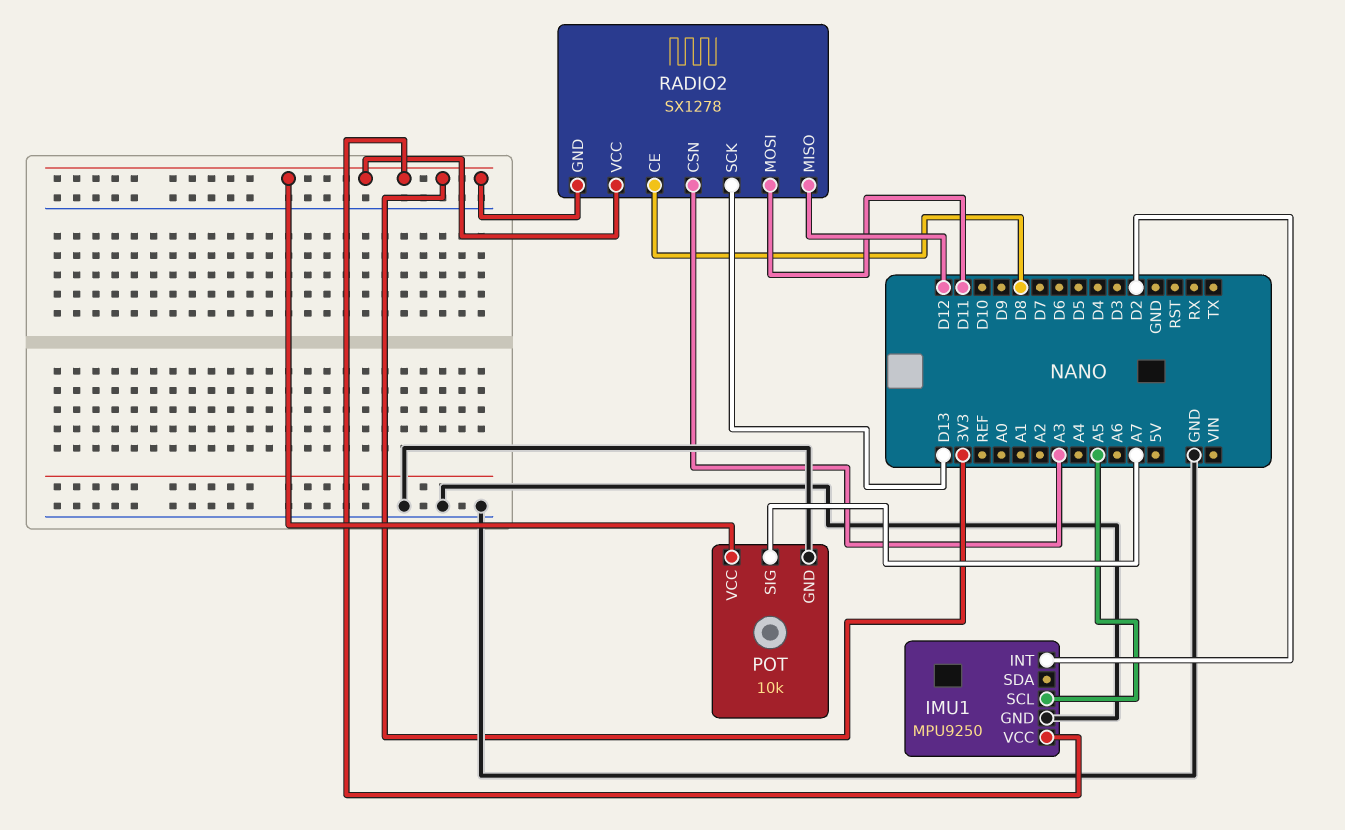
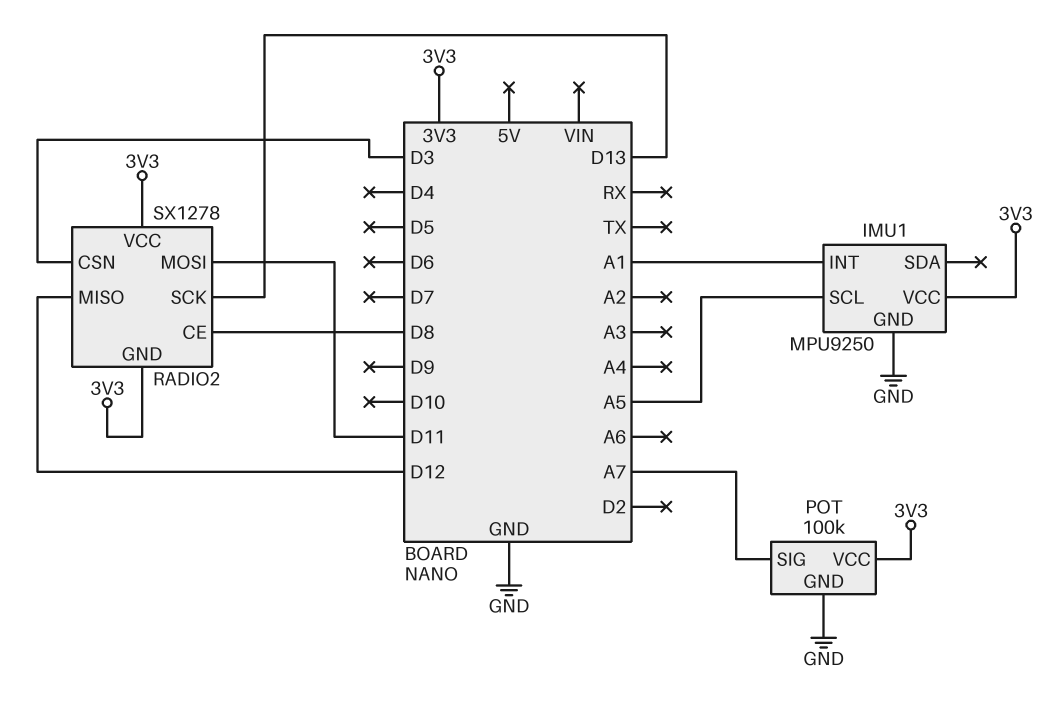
IMU1 pin INT: D2 -> A1
POT: 10k -> 100k
RADIO2 pin CSN: A3 -> D3

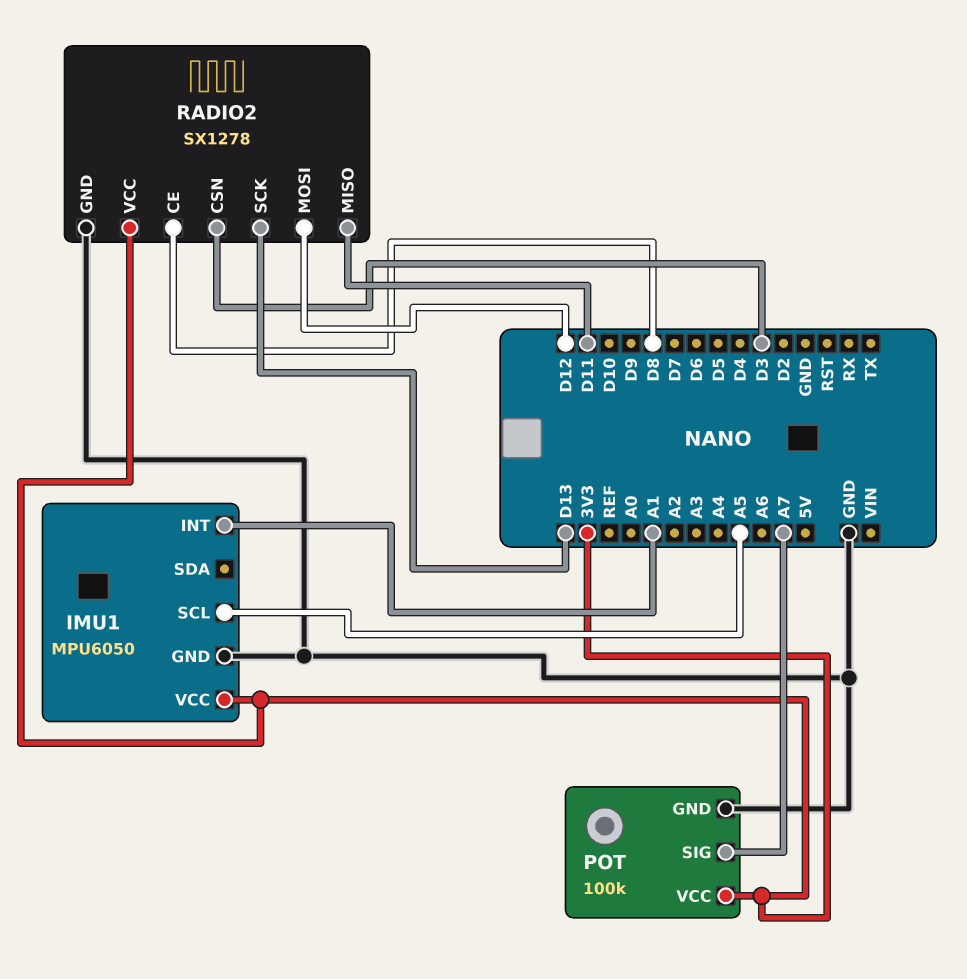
IMU1: MPU9250 -> MPU6050
RADIO2 pin GND: 3V3 -> GND
RADIO2 pin MISO: D12 -> D11
RADIO2 pin MOSI: D11 -> D12

